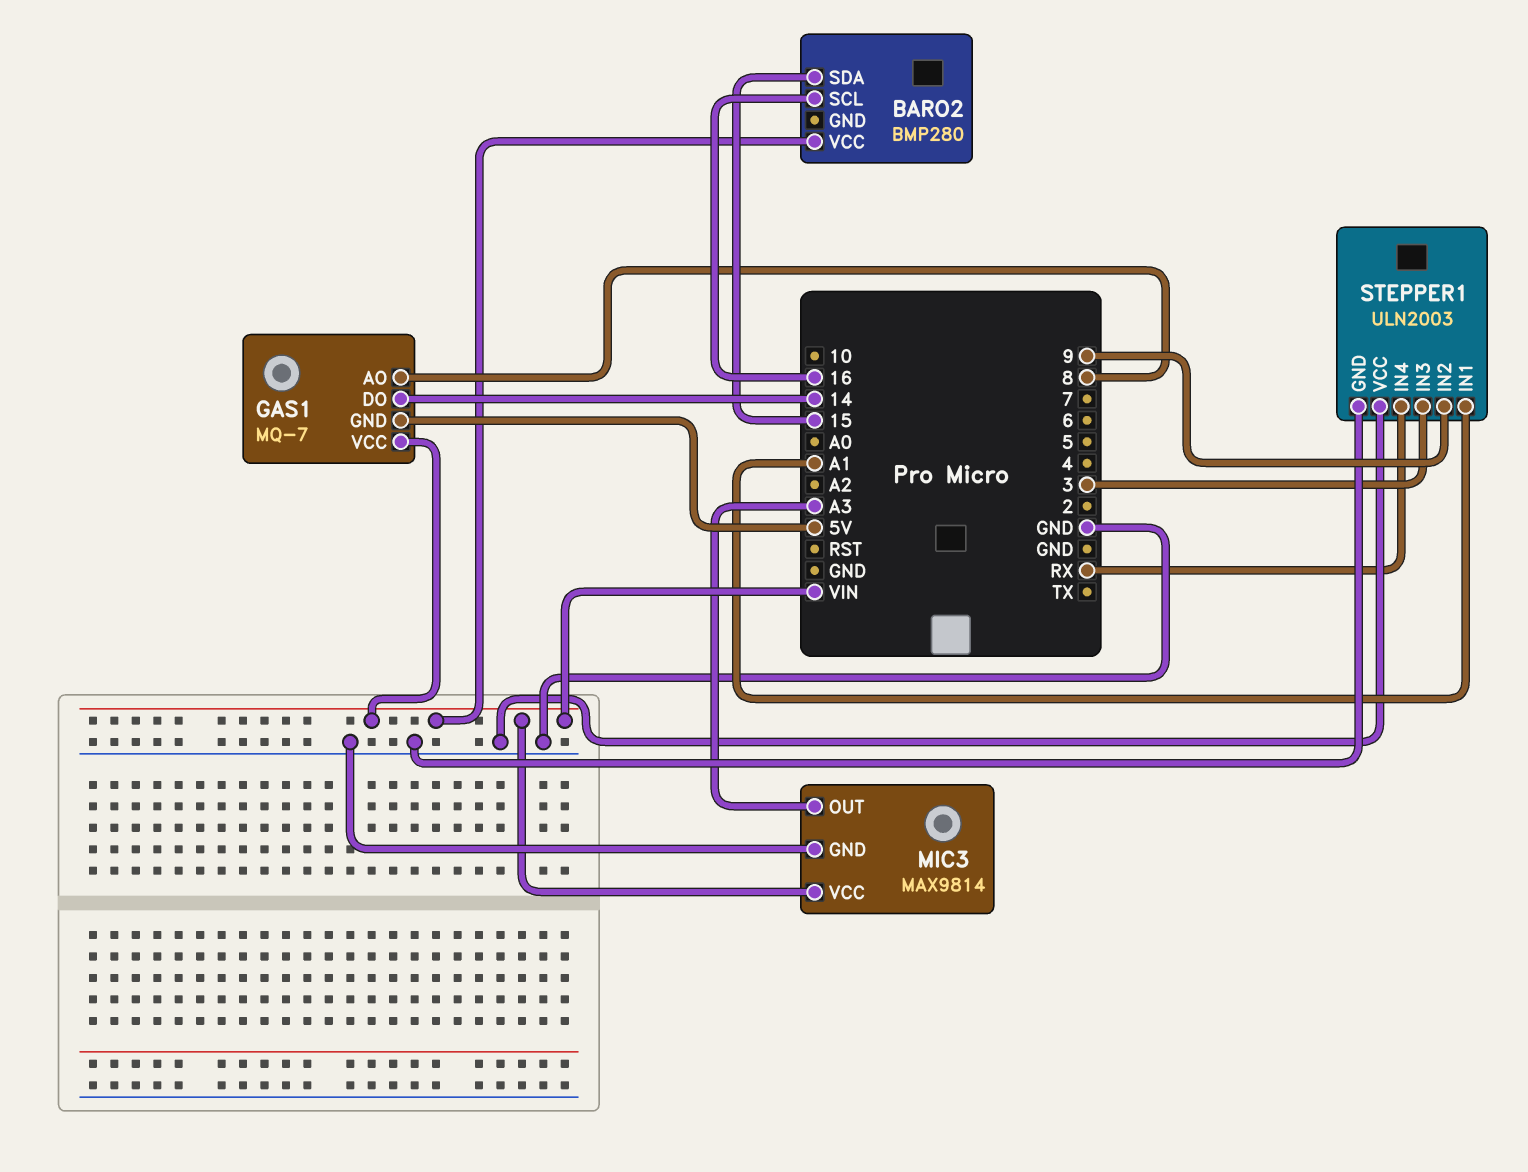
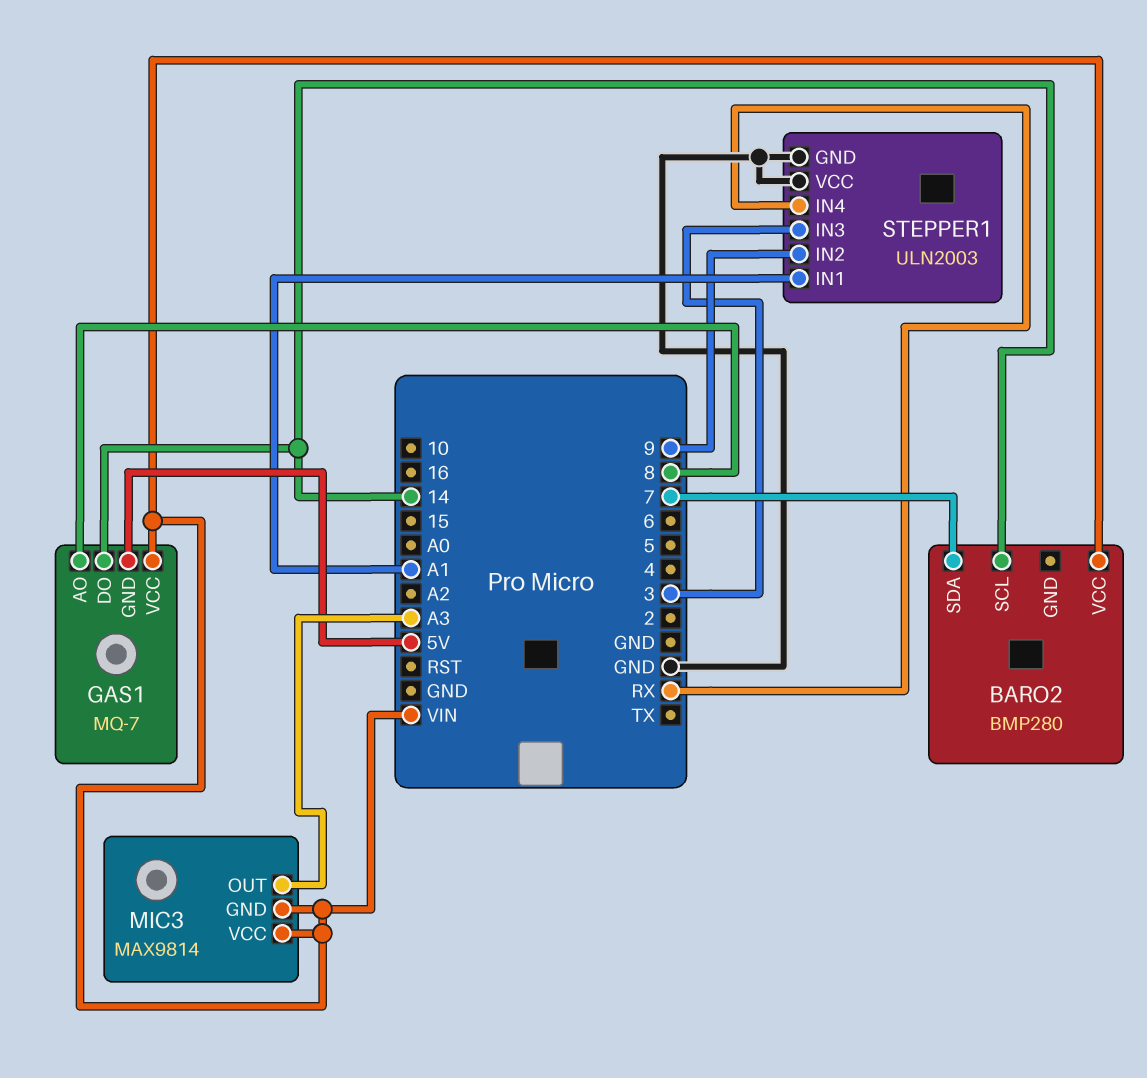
BARO2 pin SCL: 16 -> 14
BARO2 pin SDA: 15 -> 7
MIC3 pin GND: GND -> VIN

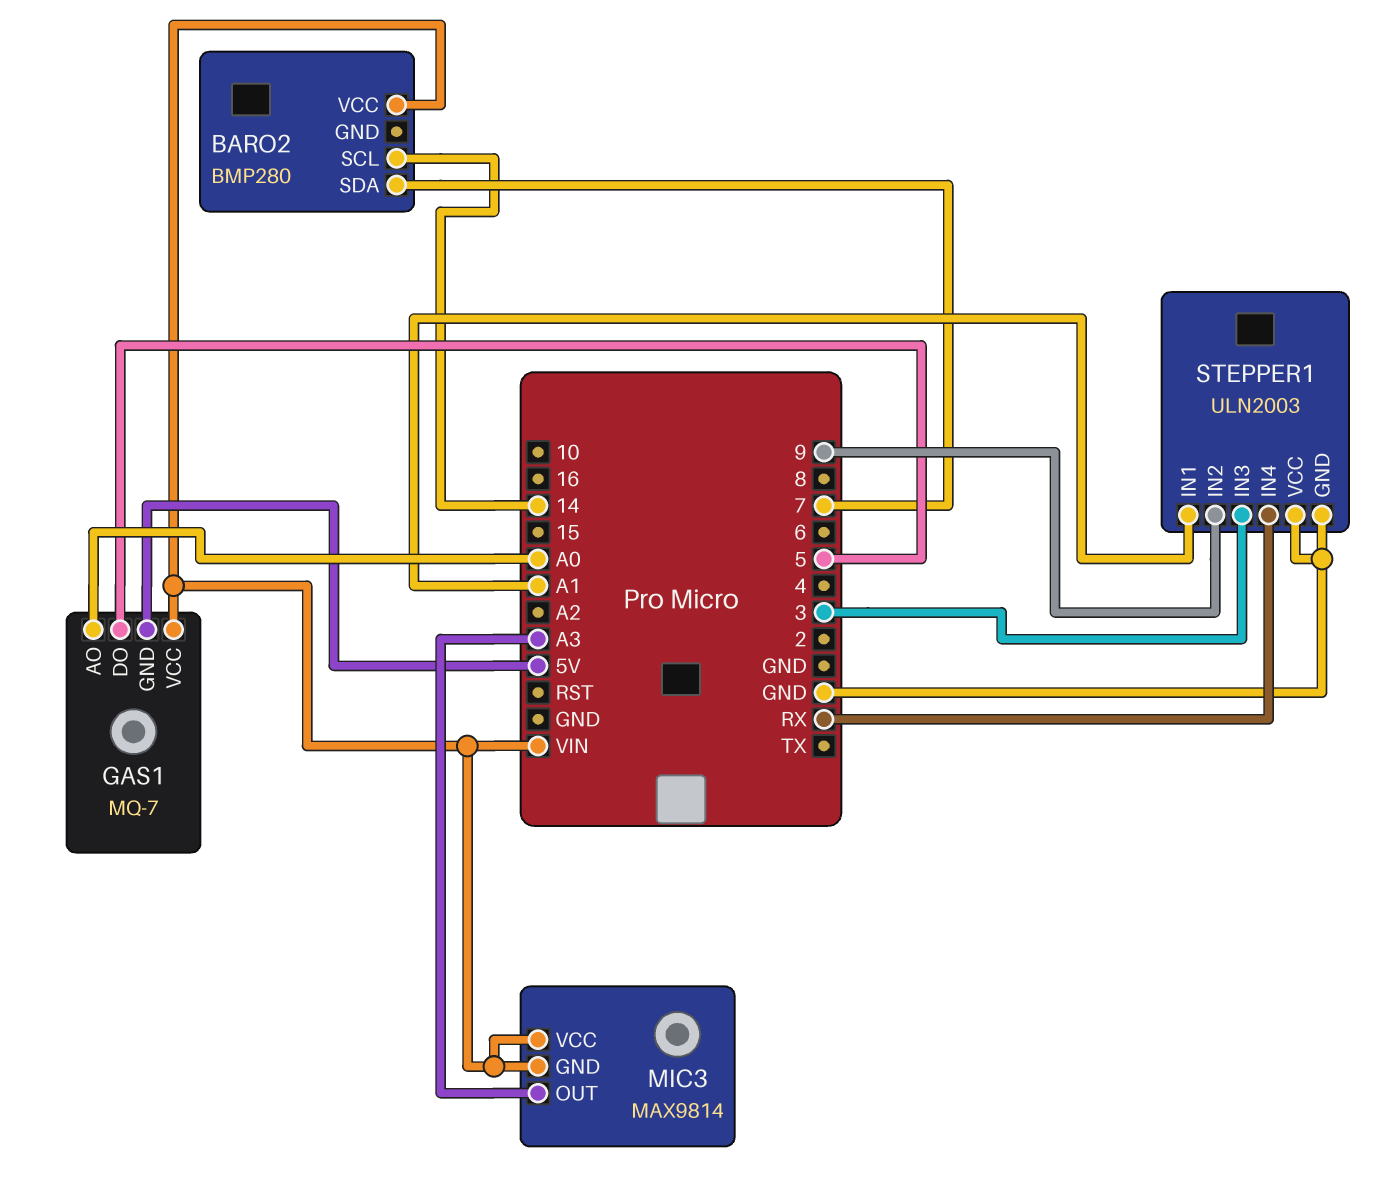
GAS1 pin AO: 8 -> A0
GAS1 pin DO: 14 -> 5

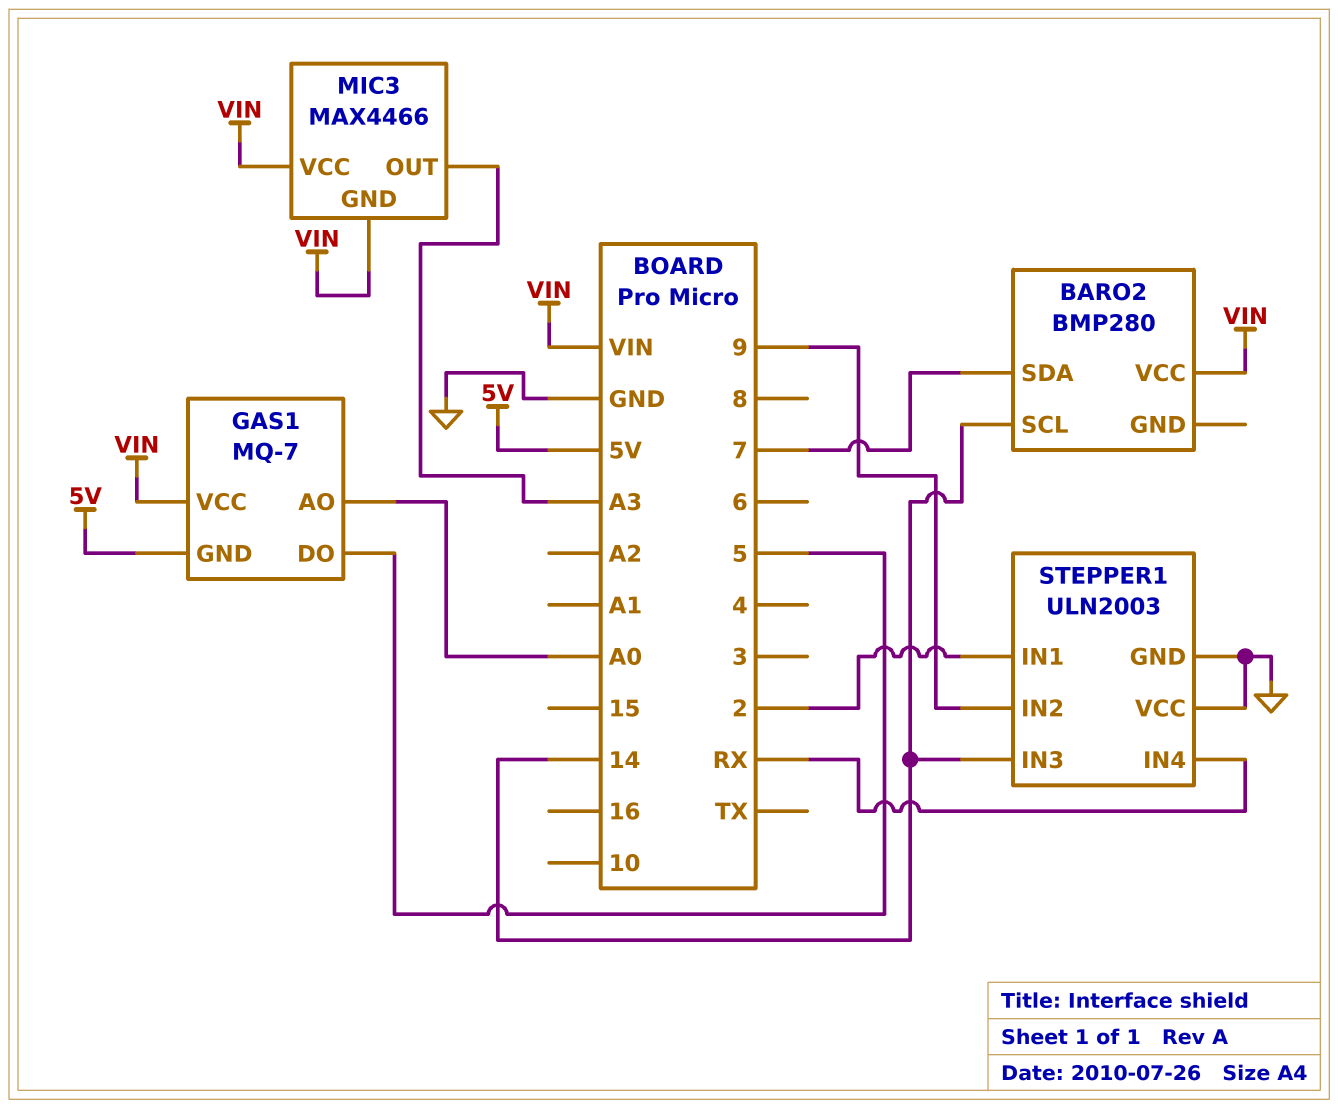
MIC3: MAX9814 -> MAX4466
STEPPER1 pin IN1: A1 -> 2
STEPPER1 pin IN3: 3 -> 14

